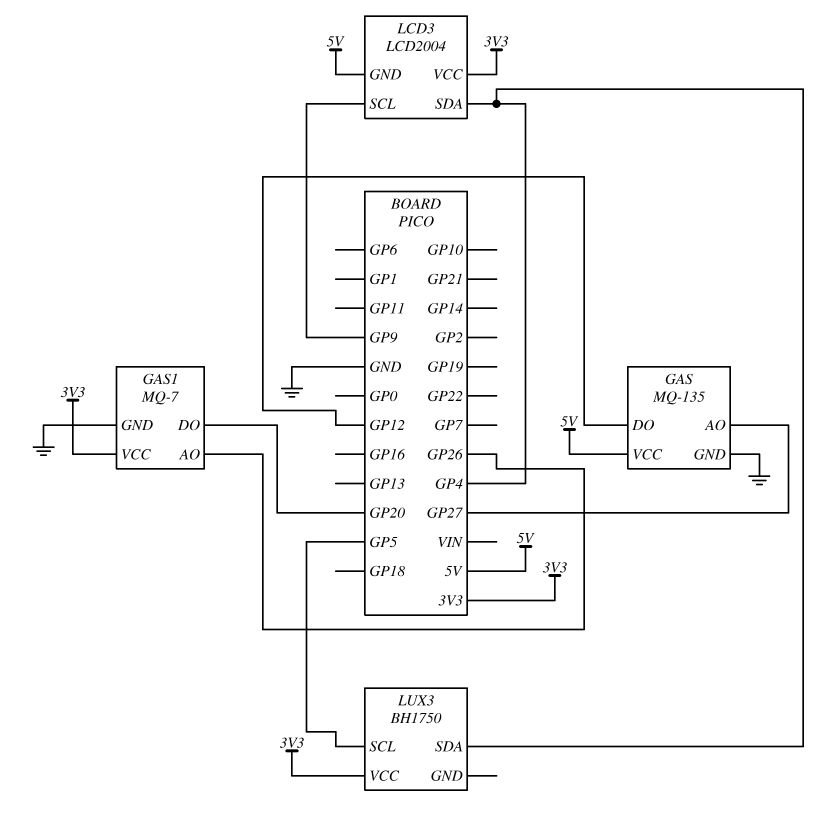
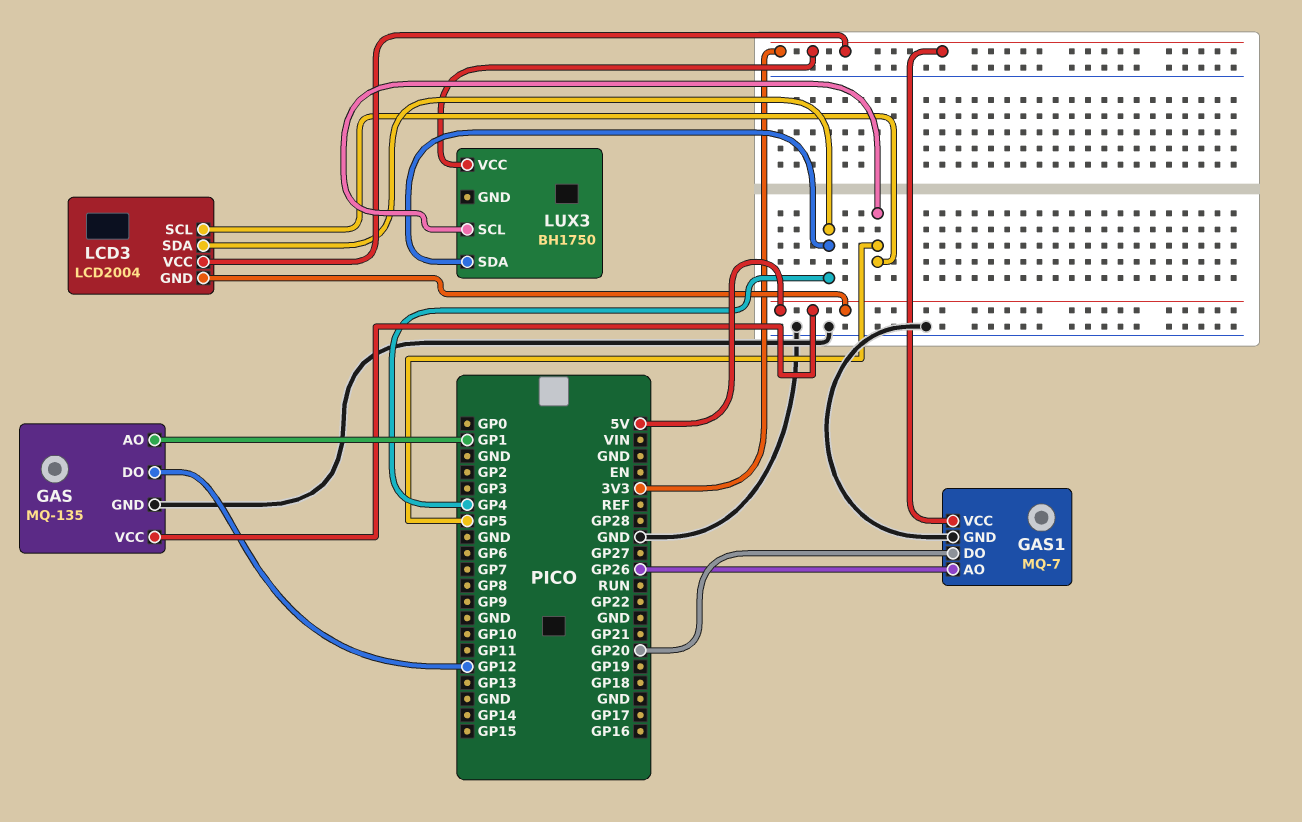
GAS pin AO: GP27 -> GP1
LCD3 pin SCL: GP9 -> GP5

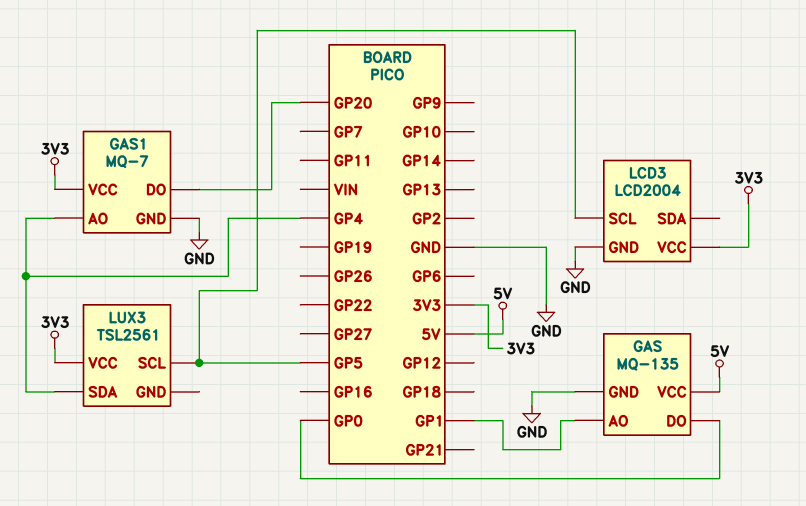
GAS pin DO: GP12 -> GP0
GAS1 pin AO: GP26 -> GP4
LCD3 pin GND: 5V -> GND
LCD3 pin SDA: GP4 -> none
LUX3: BH1750 -> TSL2561

